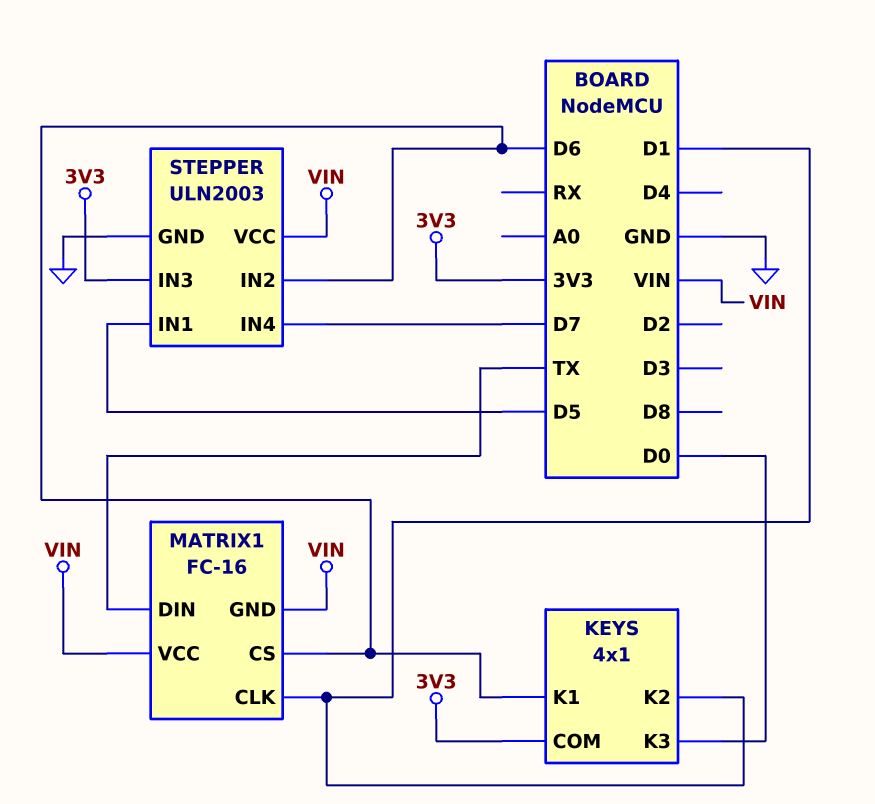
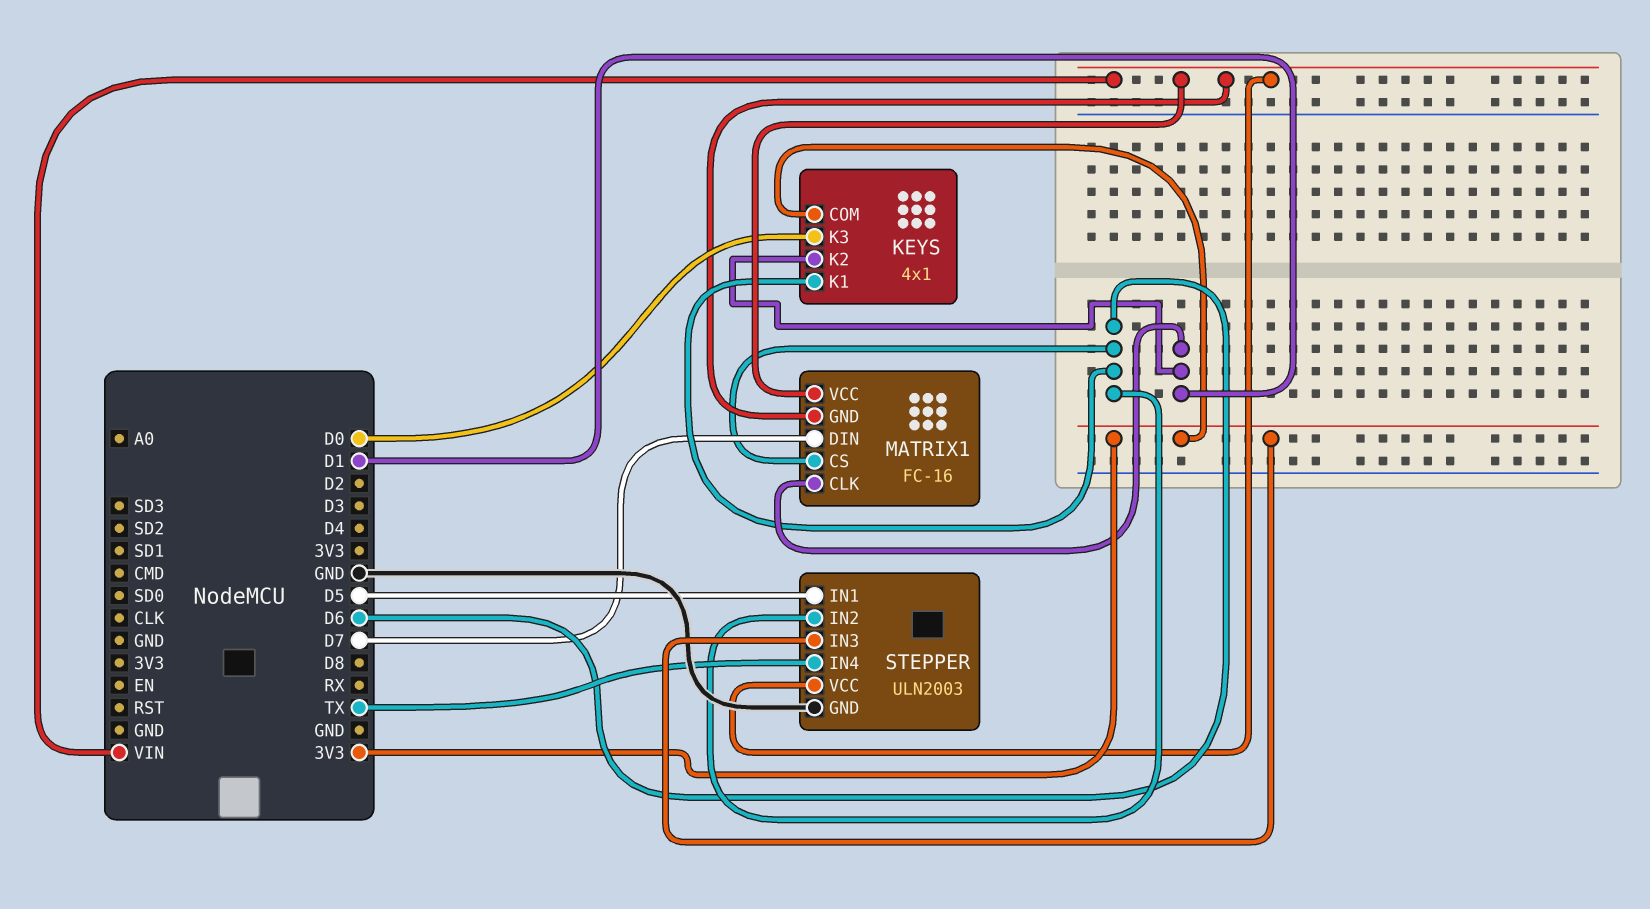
MATRIX1 pin DIN: TX -> D7
STEPPER pin IN4: D7 -> TX

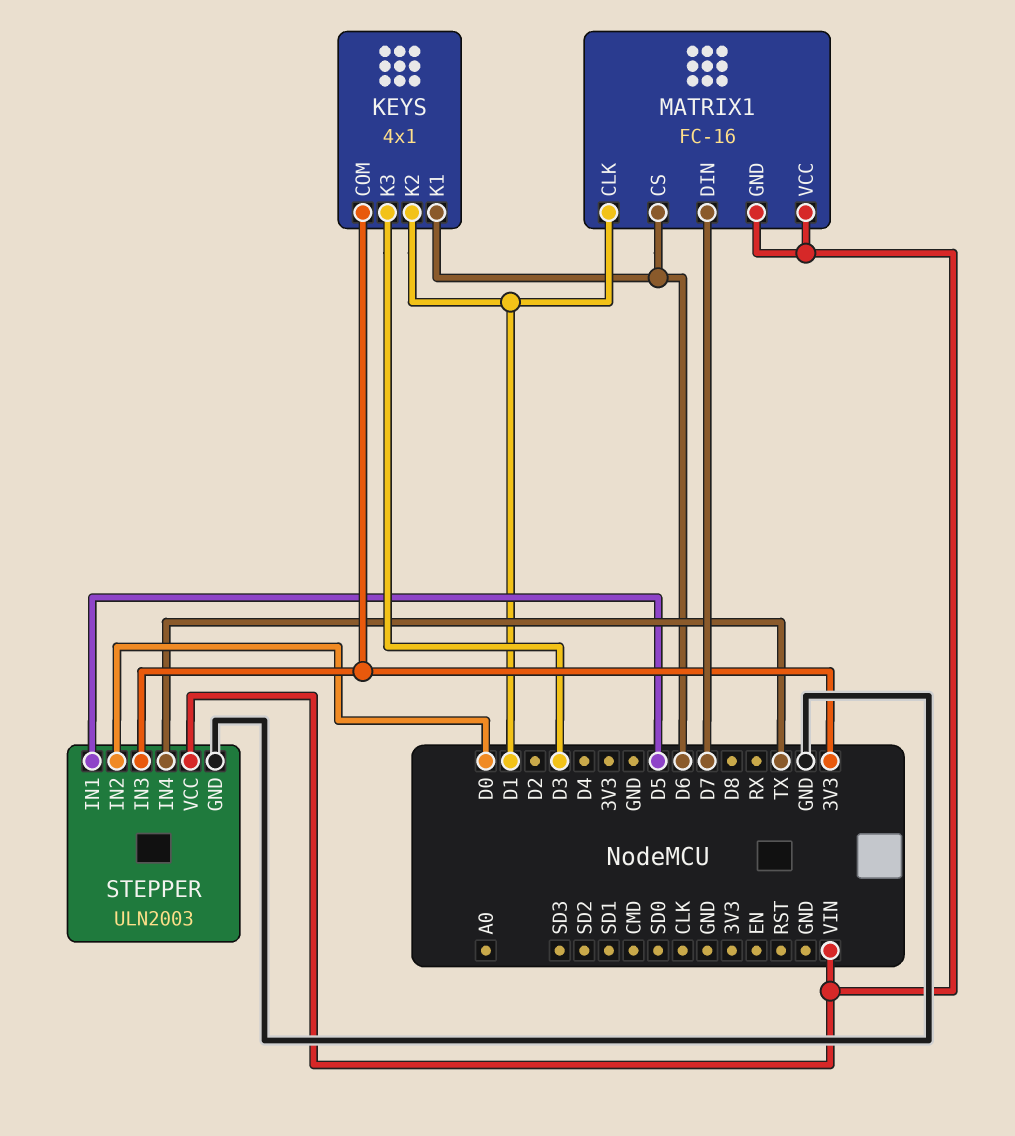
KEYS pin K3: D0 -> D3
STEPPER pin IN2: D6 -> D0

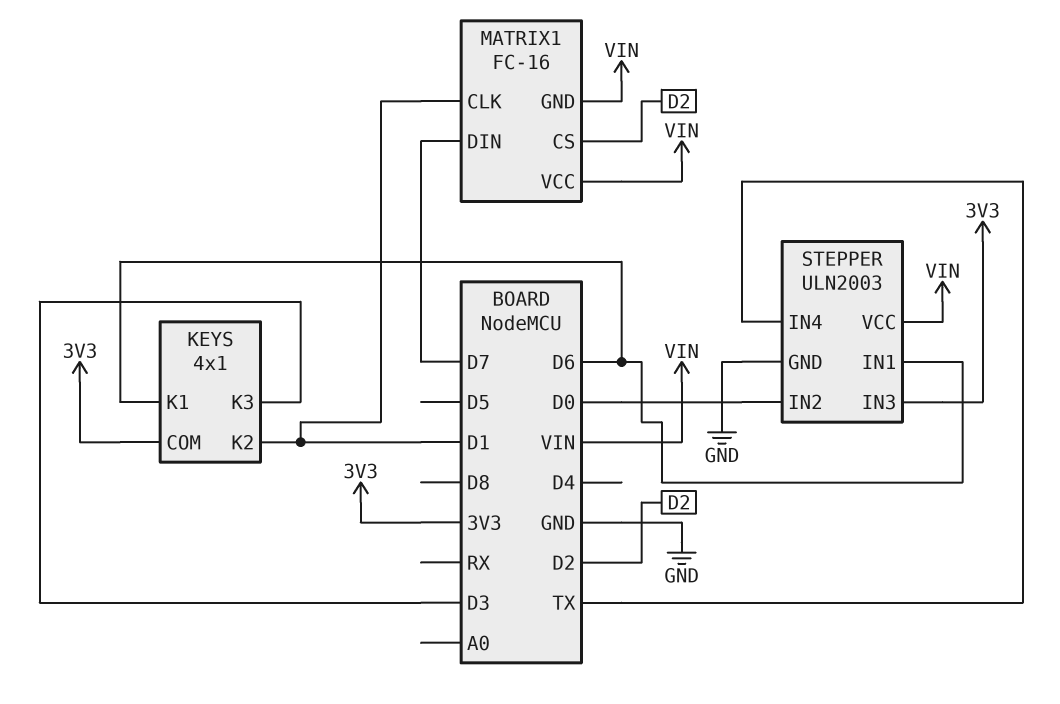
MATRIX1 pin CS: D6 -> D2
STEPPER pin IN1: D5 -> D6

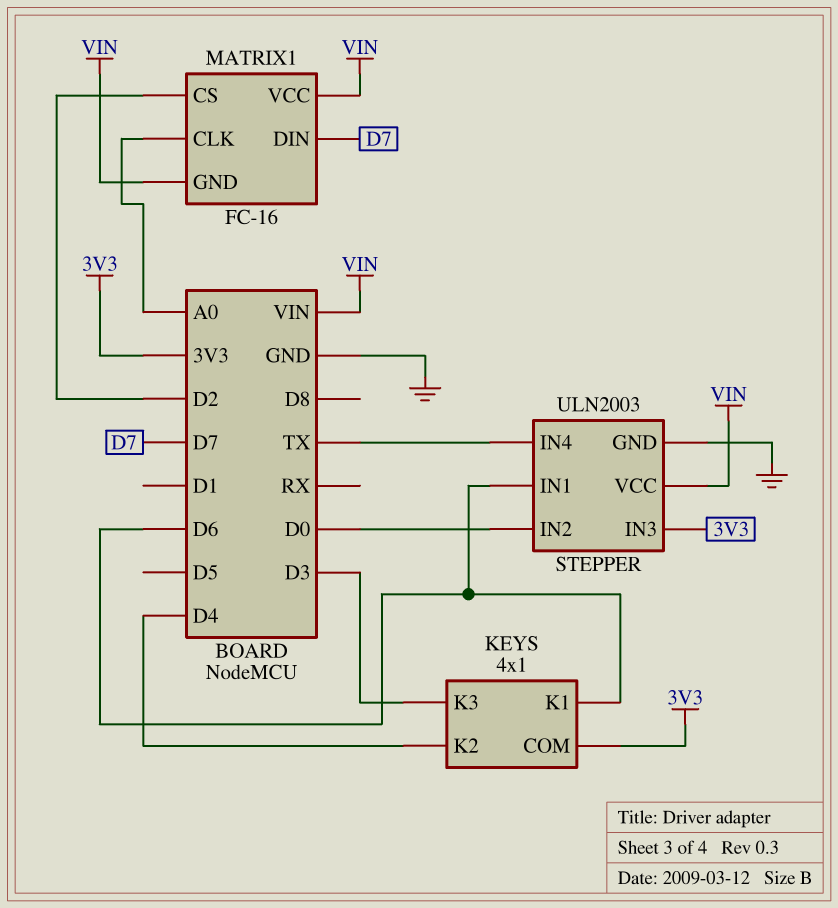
KEYS pin K2: D1 -> D4
MATRIX1 pin CLK: D1 -> A0

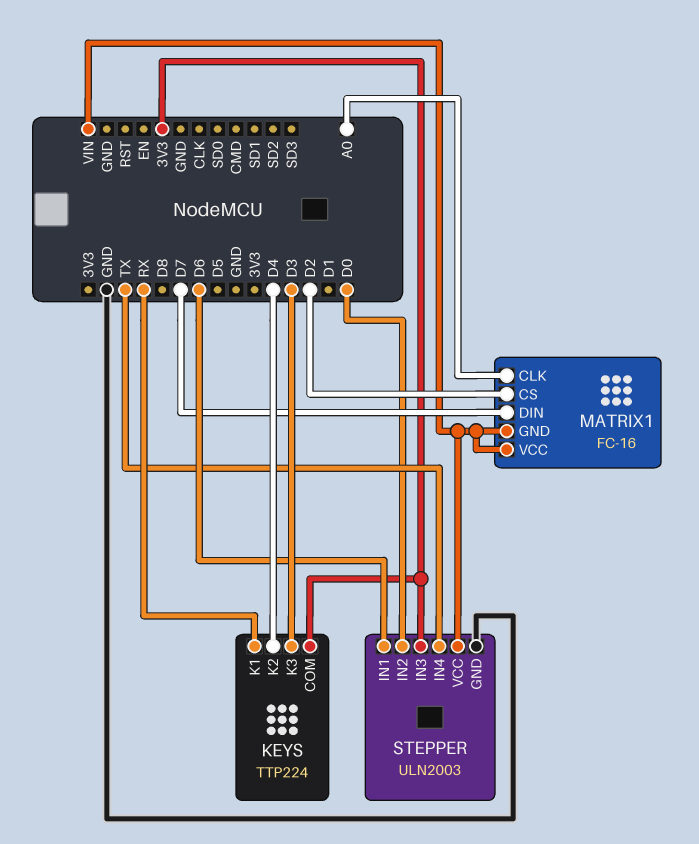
KEYS: 4x1 -> TTP224
KEYS pin K1: D6 -> RX

